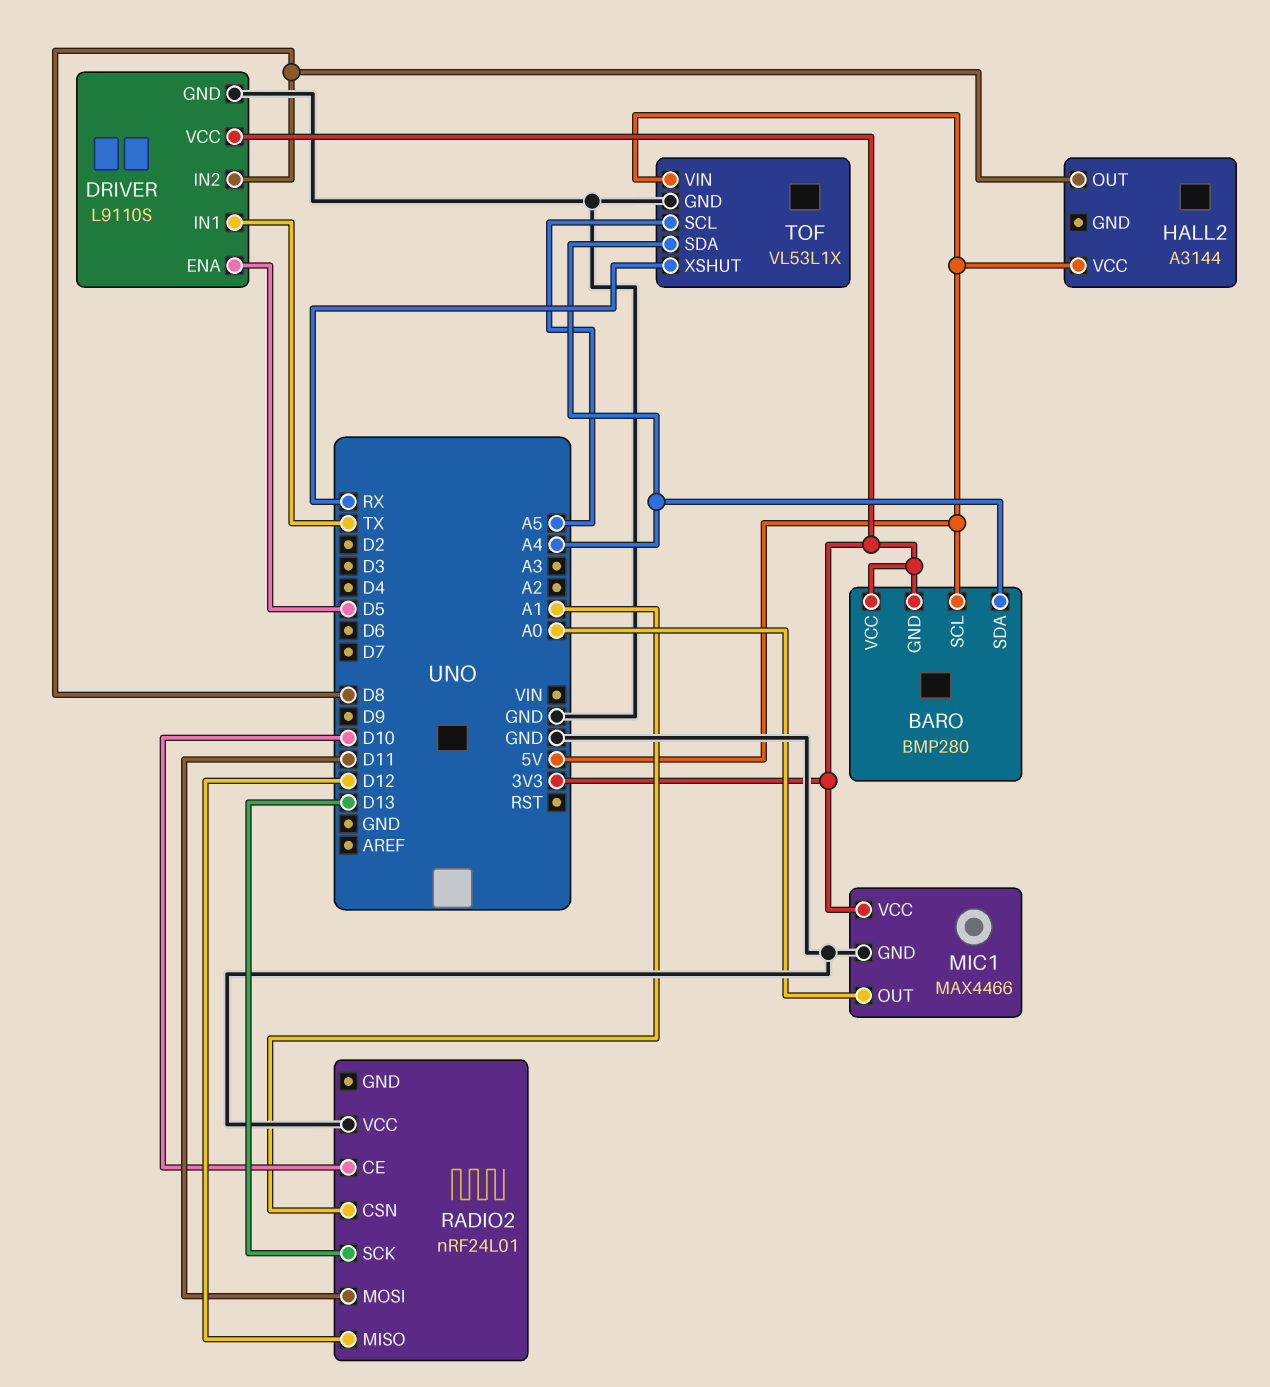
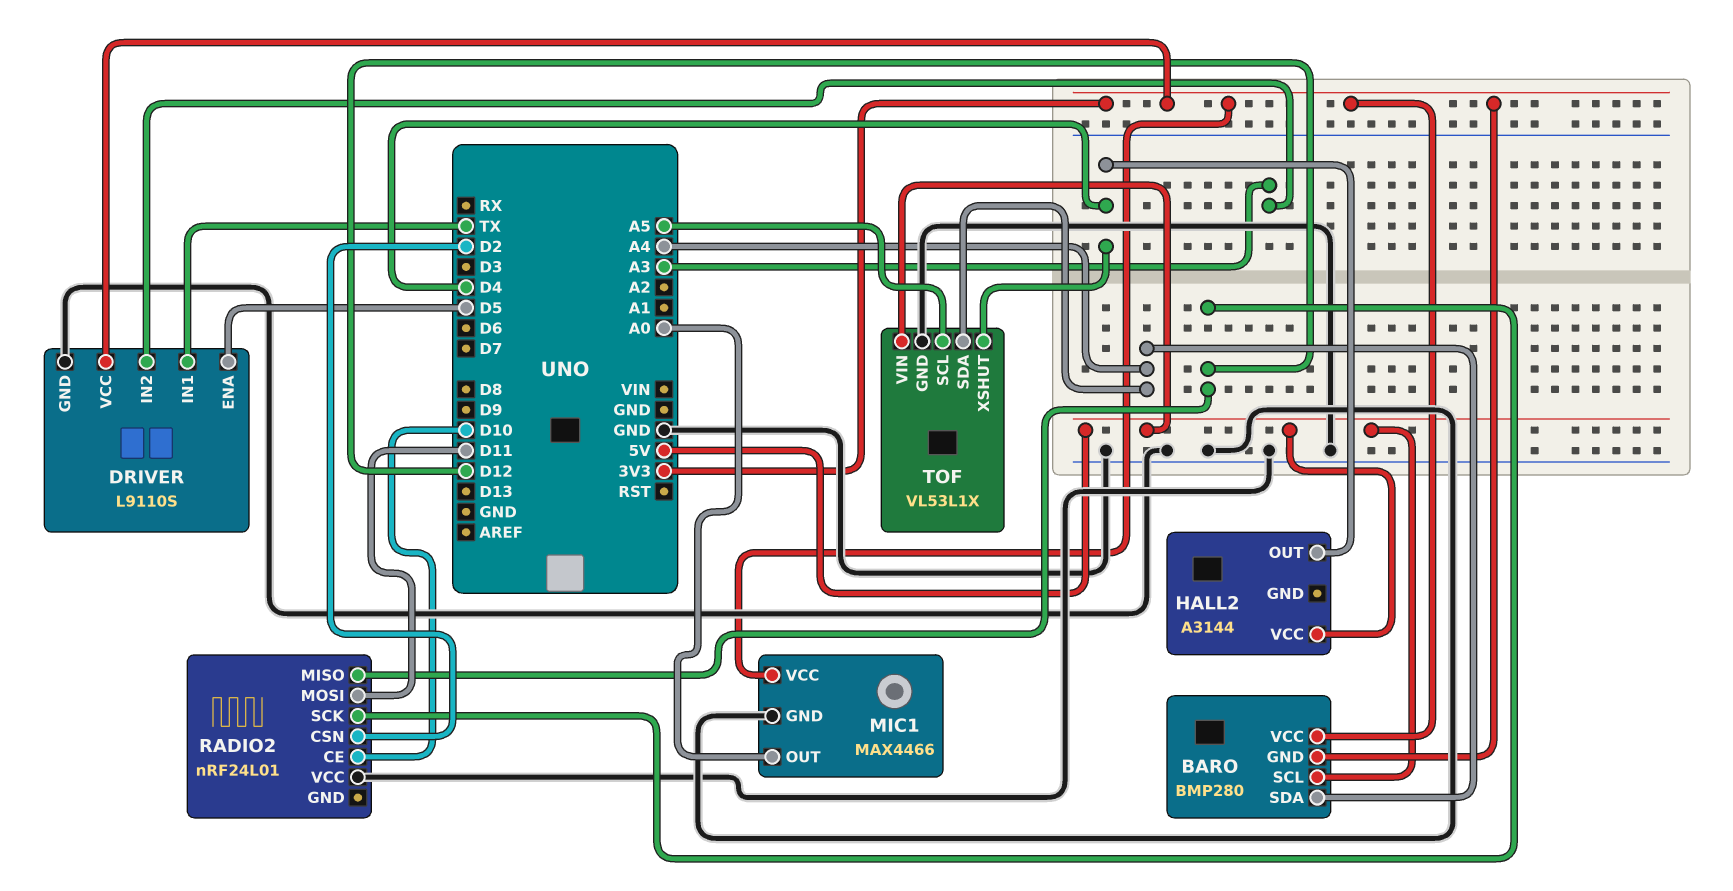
DRIVER pin IN2: D8 -> A3
HALL2 pin OUT: D8 -> D4
RADIO2 pin CSN: A1 -> D2
RADIO2 pin SCK: D13 -> D12
TOF pin XSHUT: RX -> D4

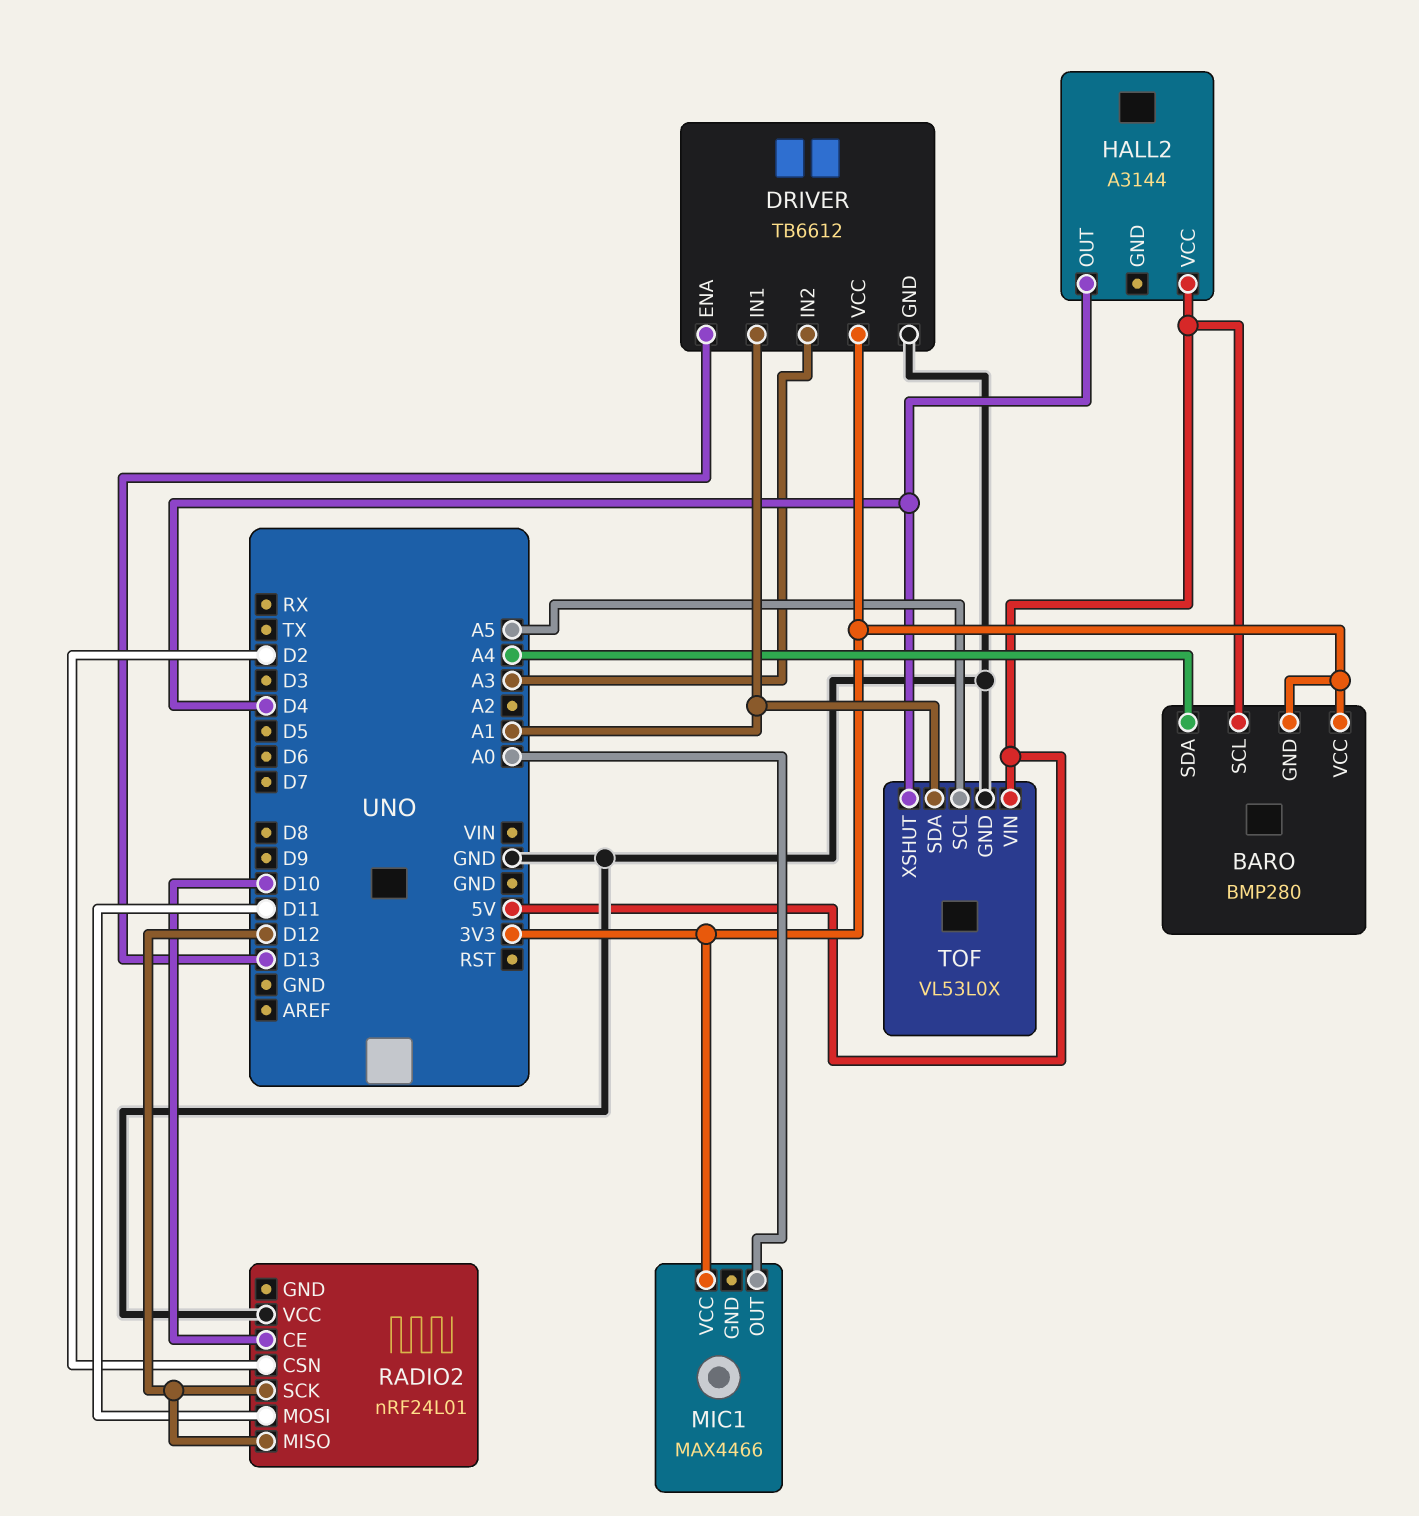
DRIVER: L9110S -> TB6612
DRIVER pin ENA: D5 -> D13
DRIVER pin IN1: TX -> A1
MIC1 pin GND: GND -> none
TOF: VL53L1X -> VL53L0X
TOF pin SDA: A4 -> A1

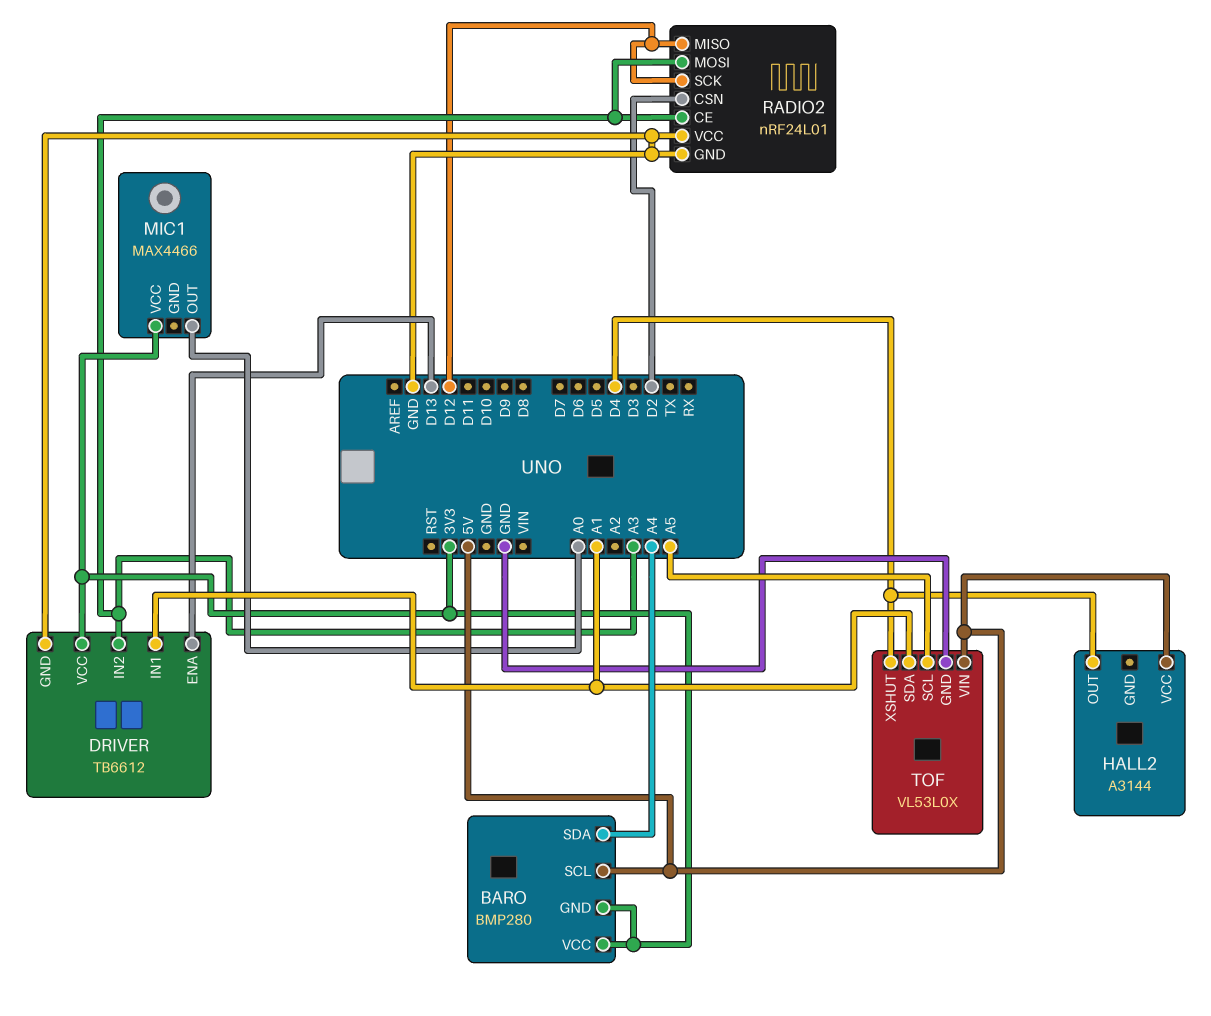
RADIO2 pin CE: D10 -> A3
RADIO2 pin GND: none -> GND
RADIO2 pin MOSI: D11 -> A3

